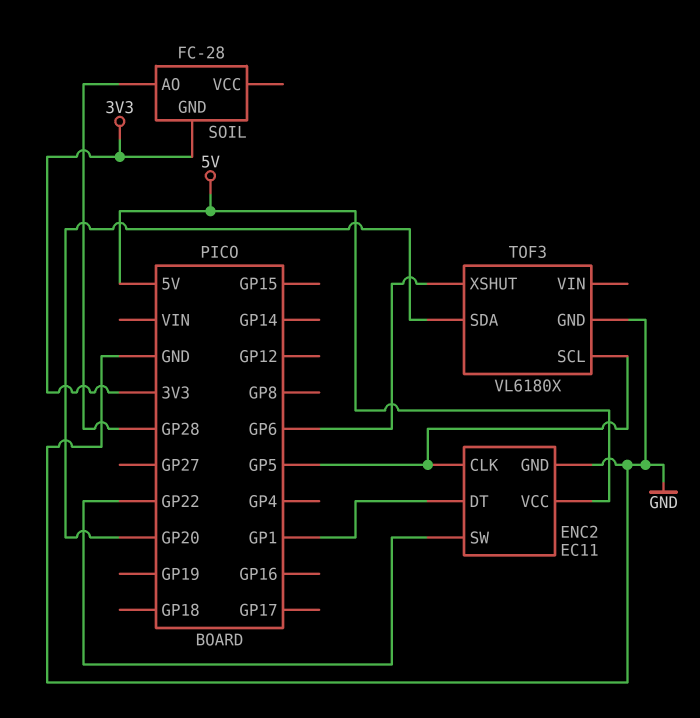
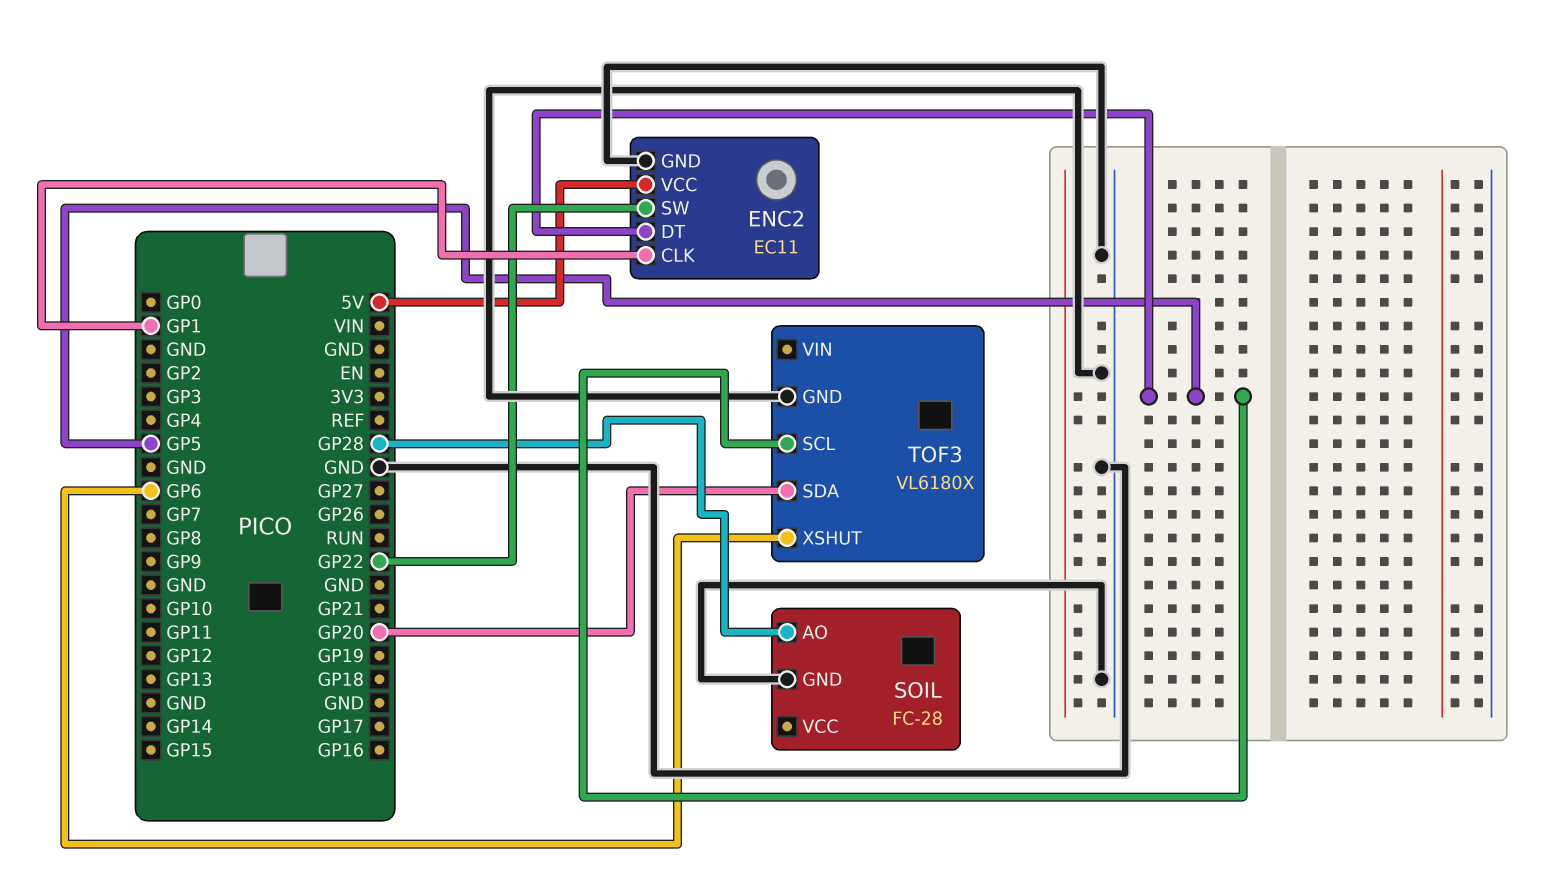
ENC2 pin CLK: GP5 -> GP1
ENC2 pin DT: GP1 -> GP5
SOIL pin GND: 3V3 -> GND

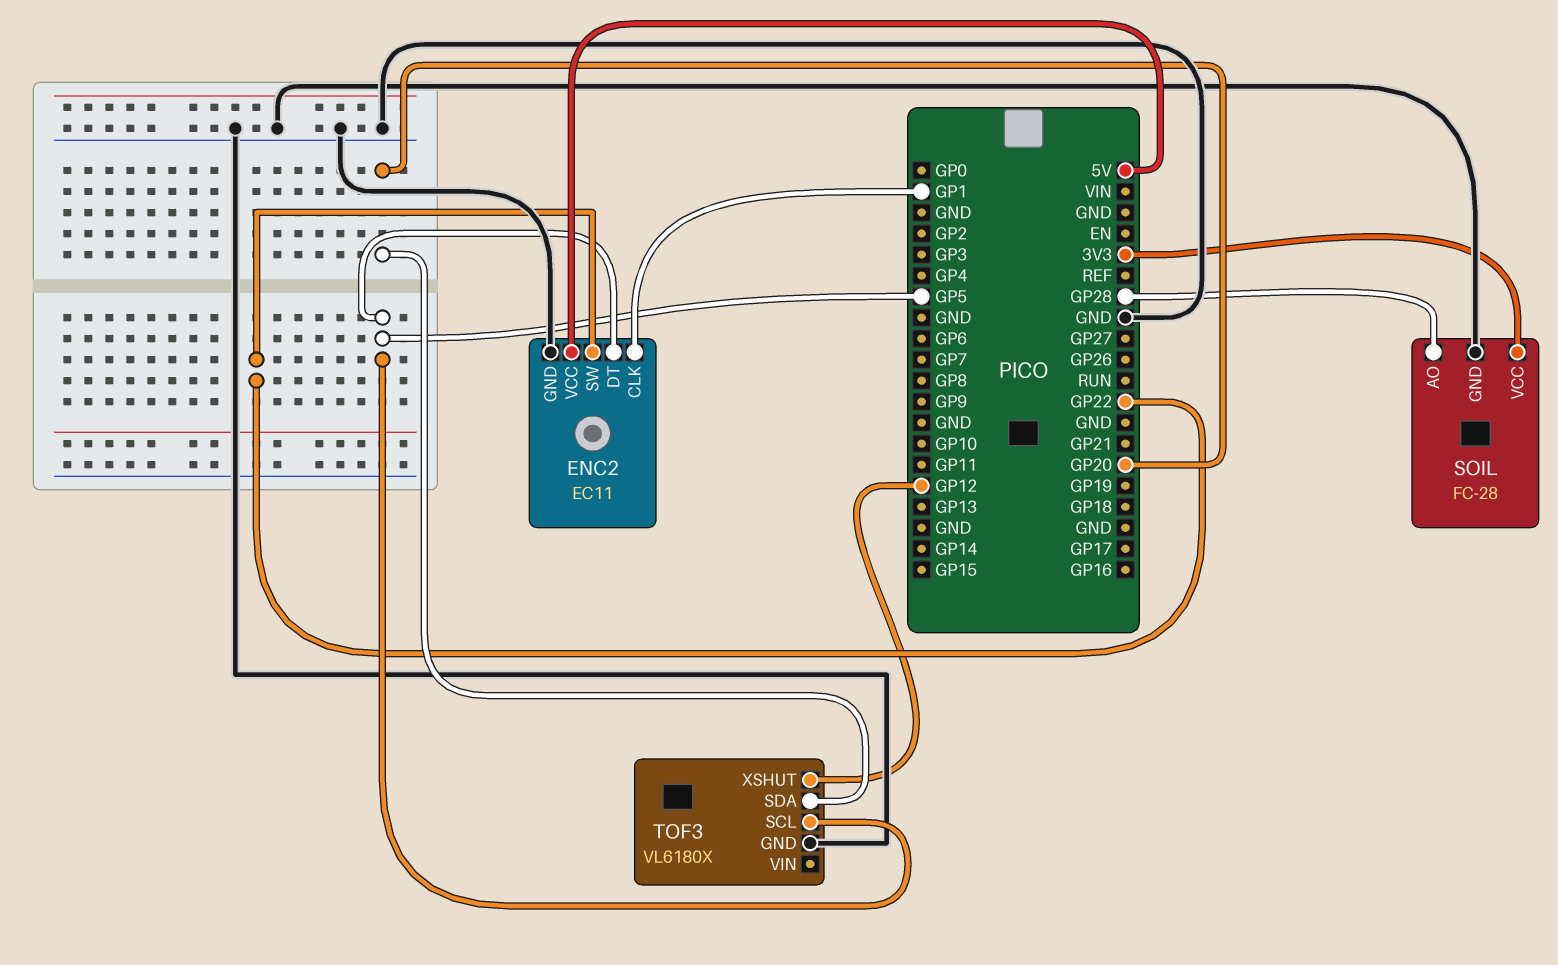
SOIL pin VCC: none -> 3V3
TOF3 pin XSHUT: GP6 -> GP12

